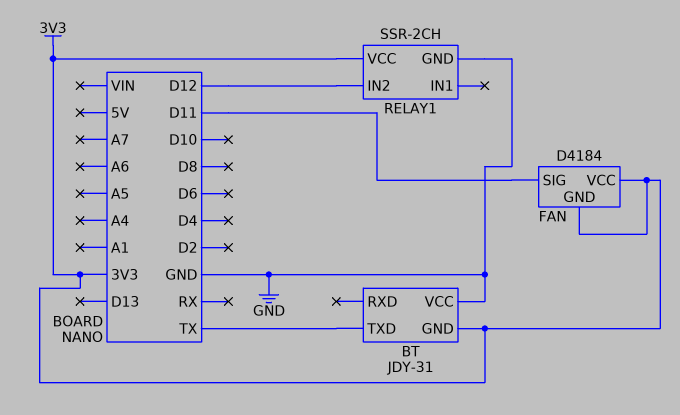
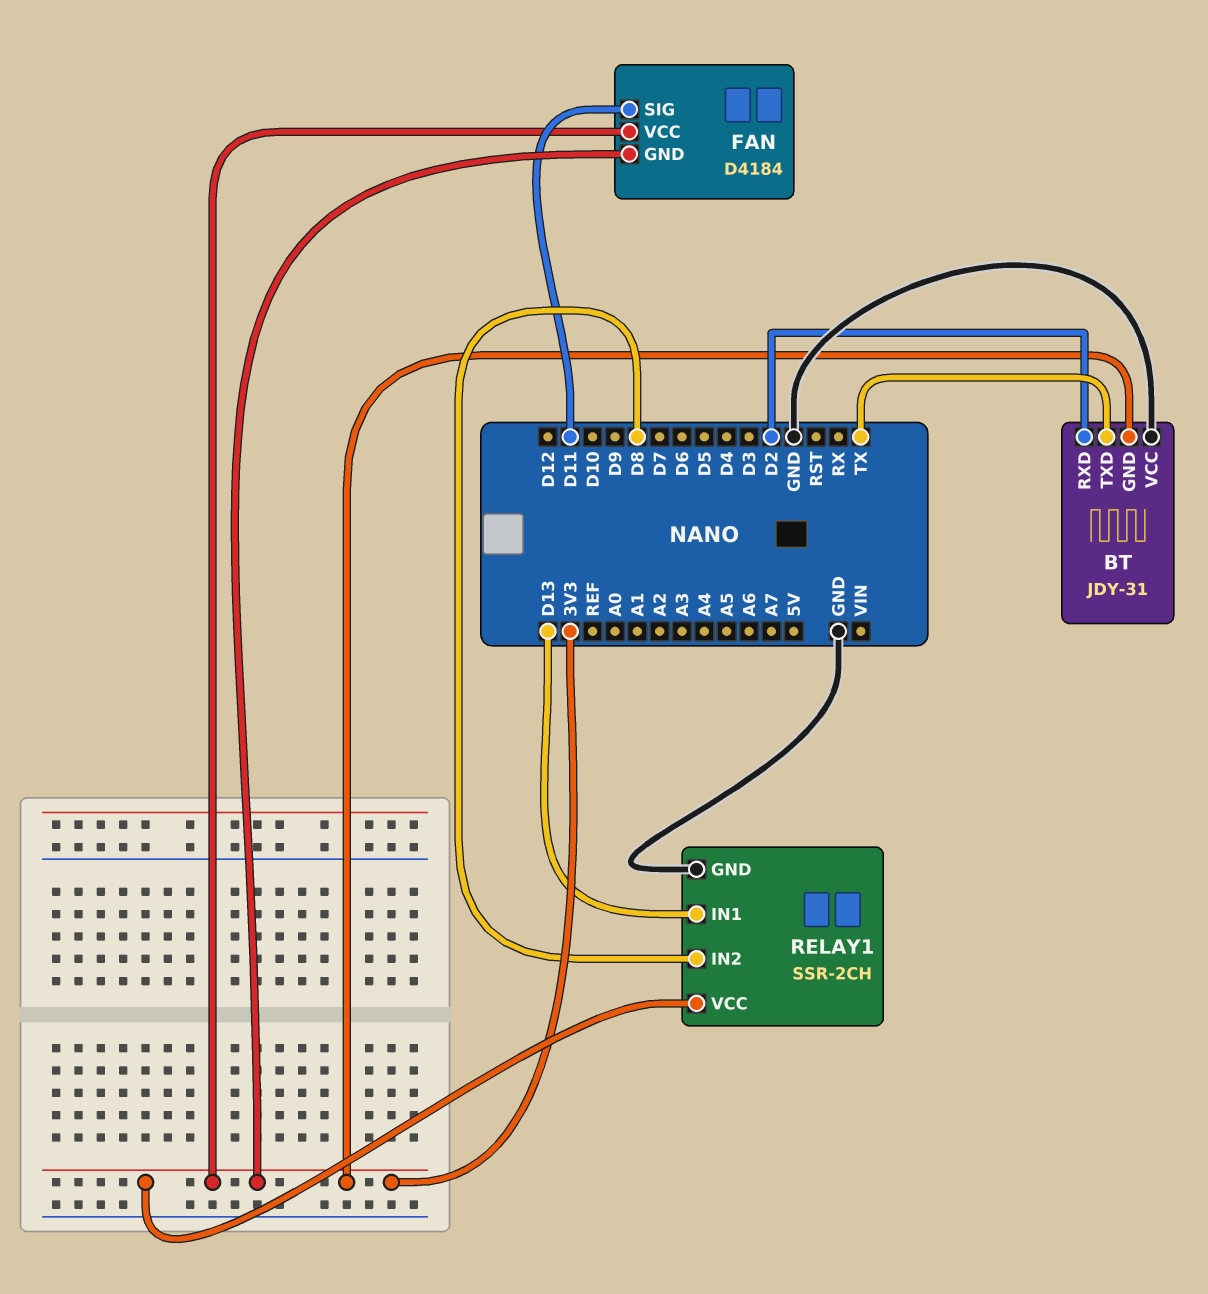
BT pin RXD: none -> D2
RELAY1 pin IN1: none -> D13
RELAY1 pin IN2: D12 -> D8

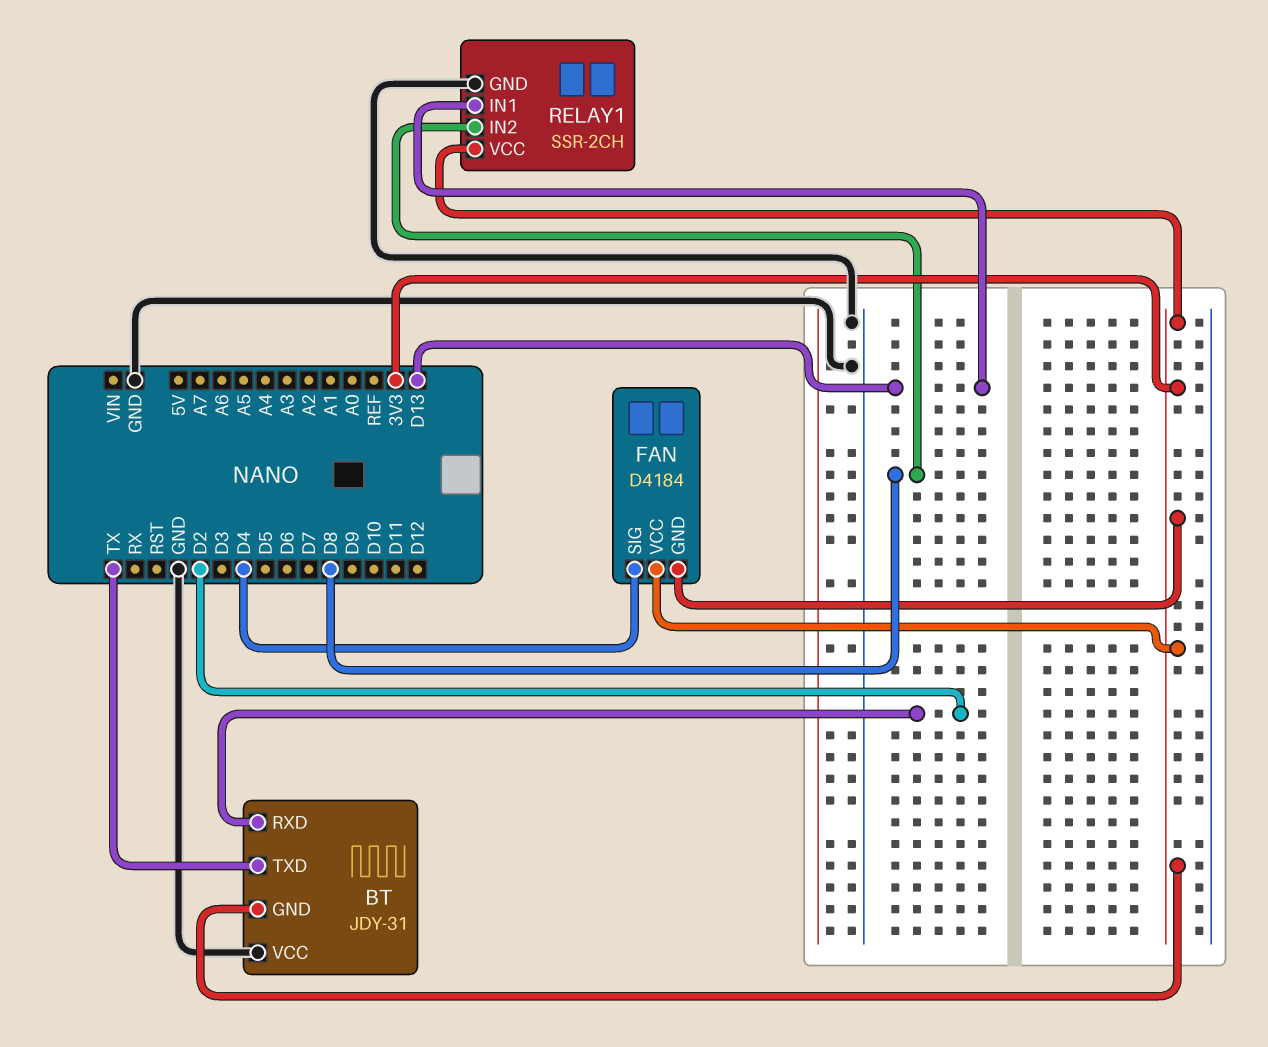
FAN pin SIG: D11 -> D4

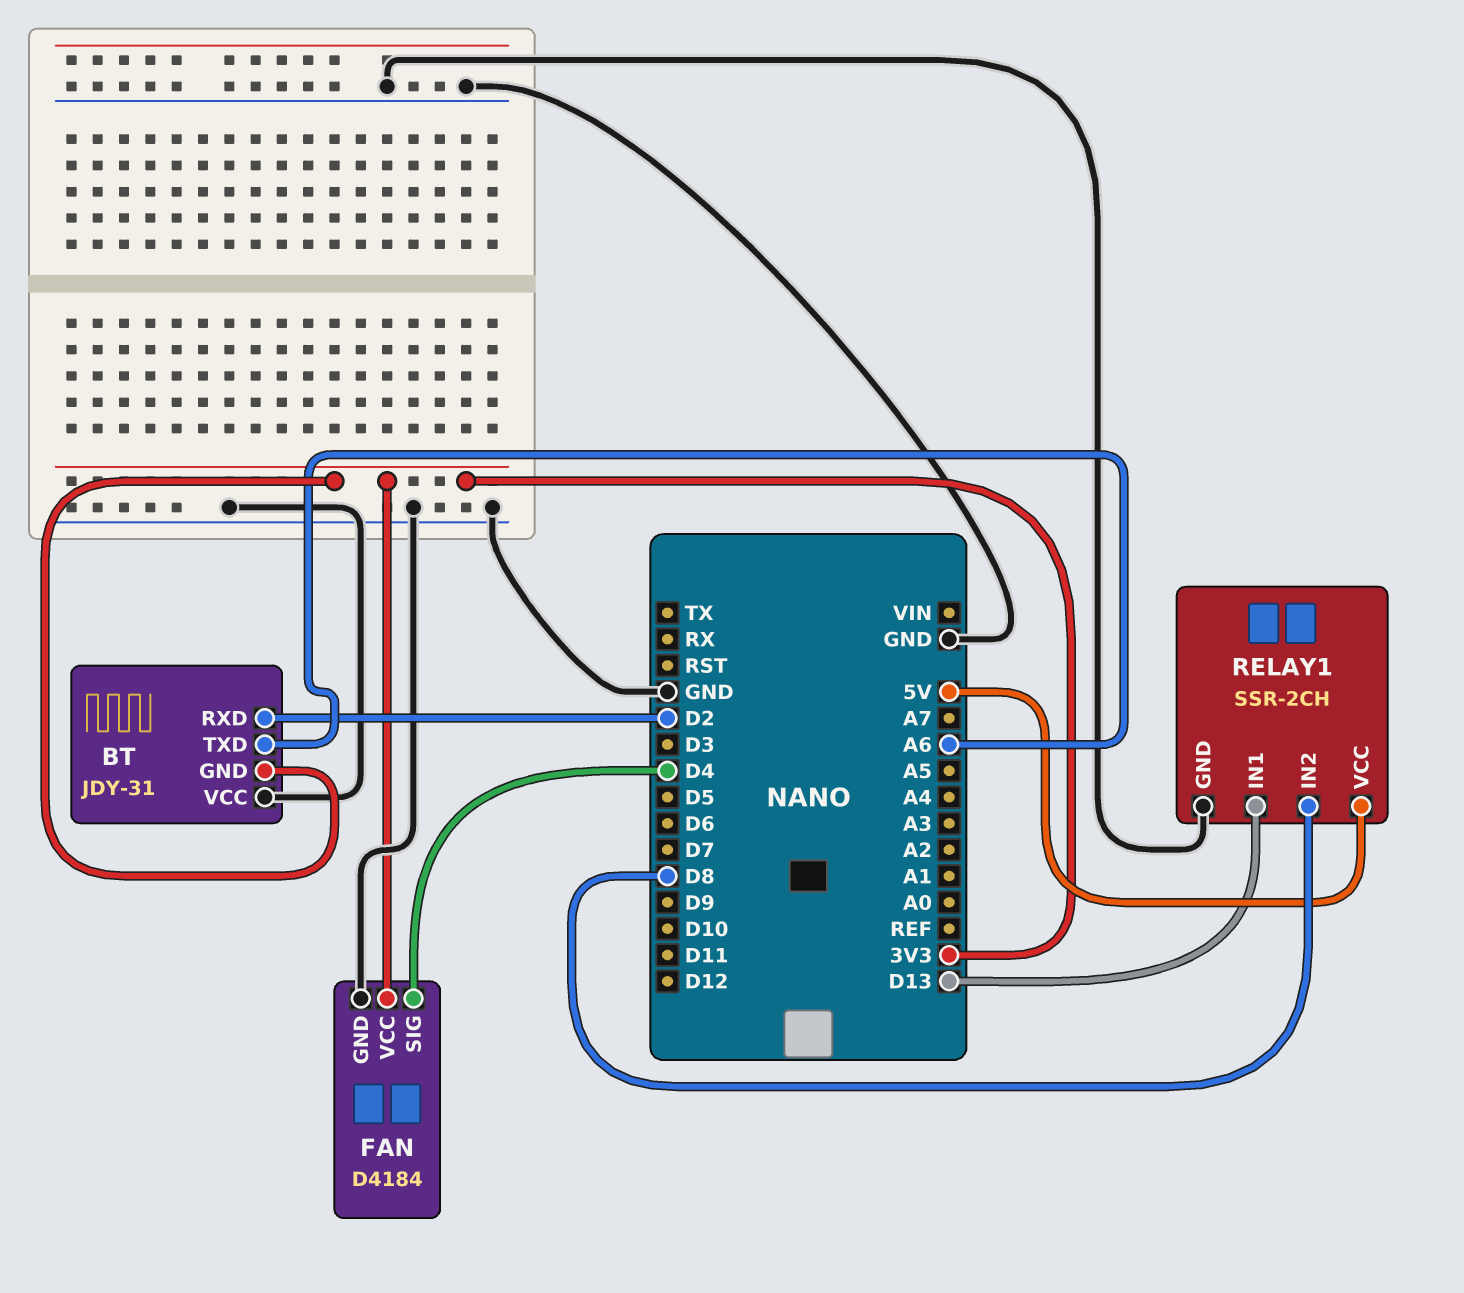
BT pin TXD: TX -> A6
FAN pin GND: 3V3 -> GND
RELAY1 pin VCC: 3V3 -> 5V

